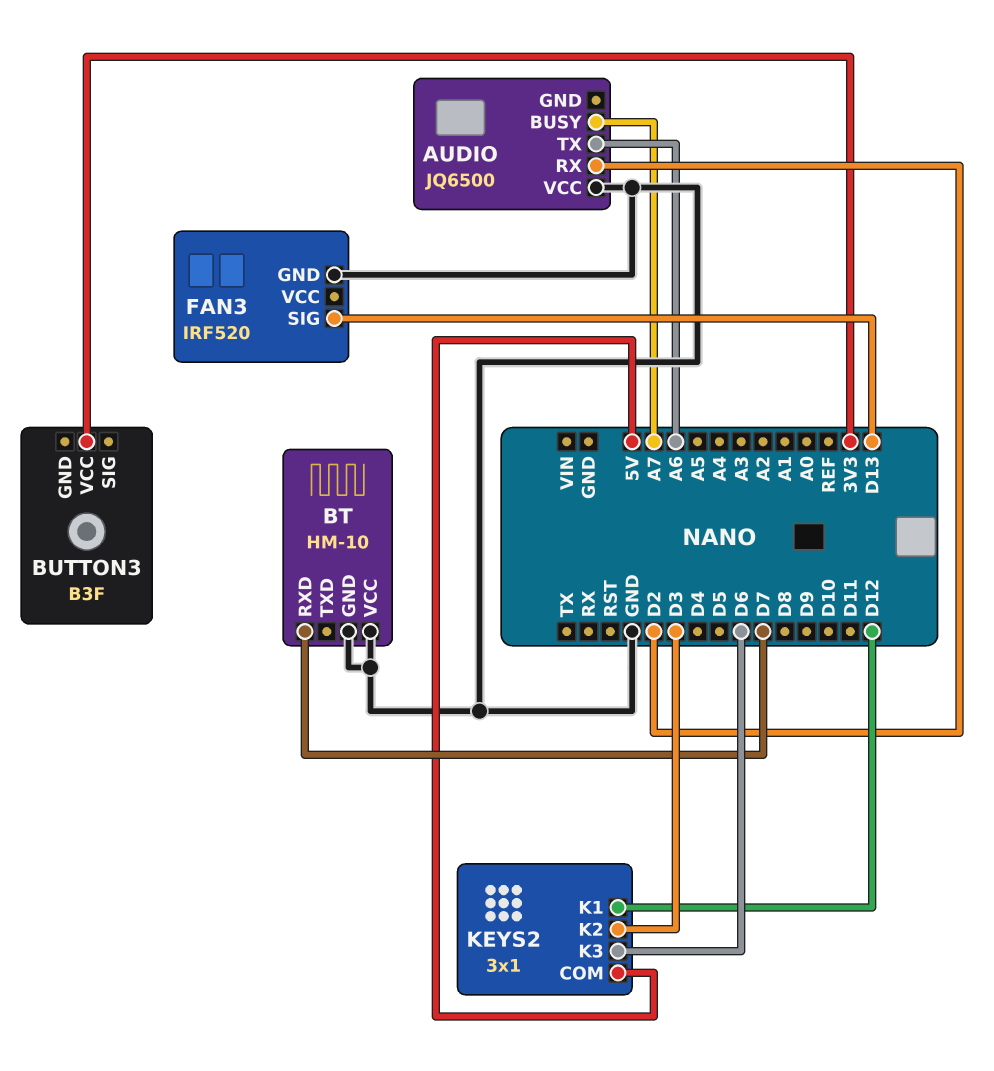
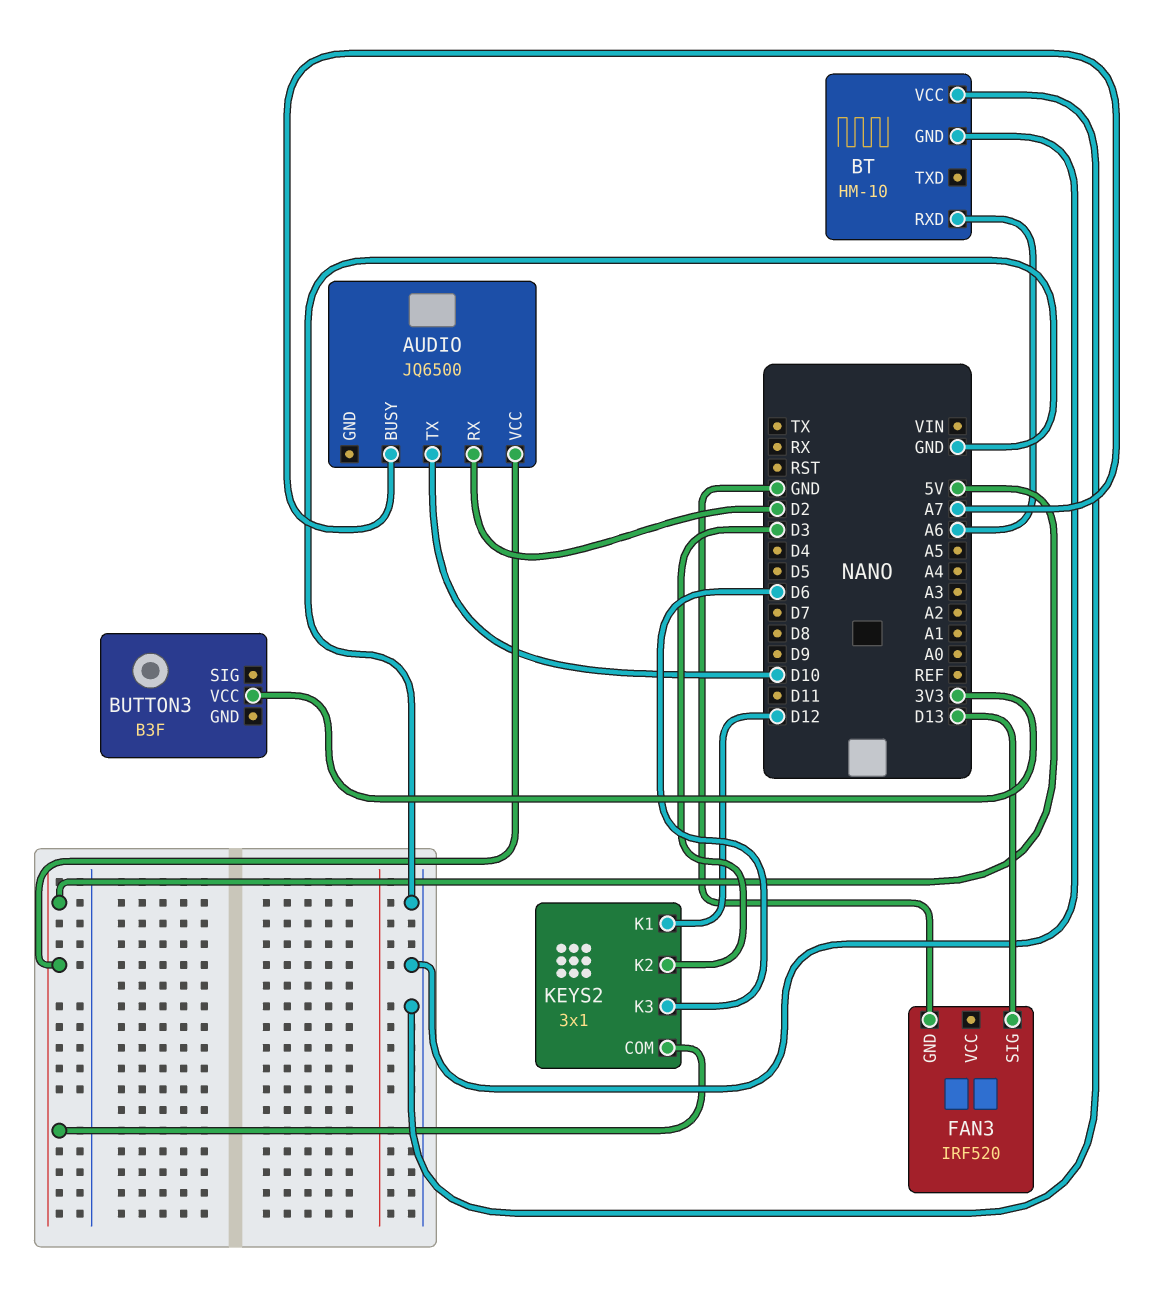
AUDIO pin TX: A6 -> D10
AUDIO pin VCC: GND -> 5V
BT pin RXD: D7 -> A6

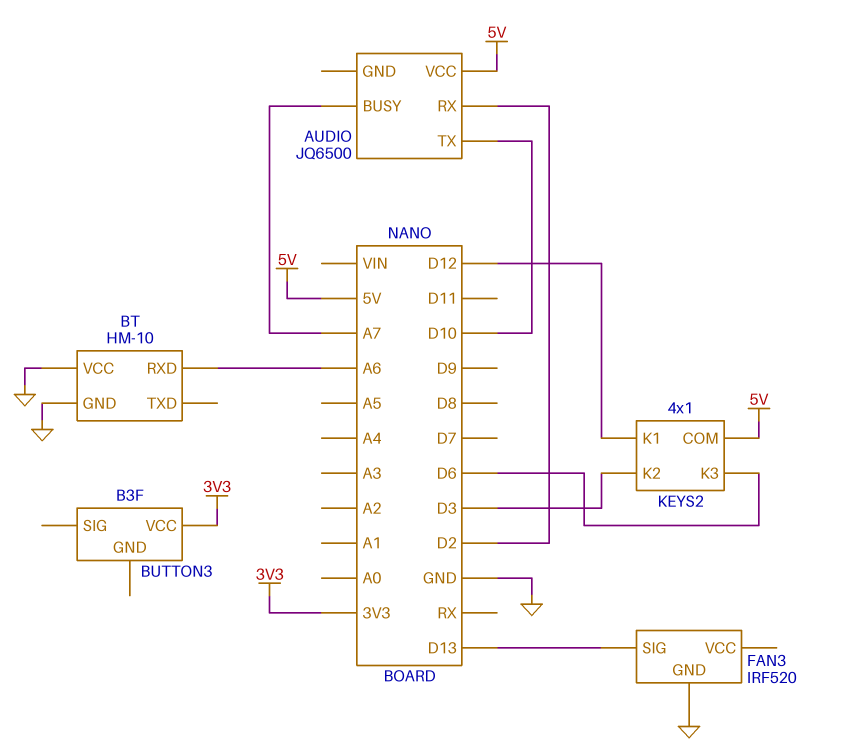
KEYS2: 3x1 -> 4x1

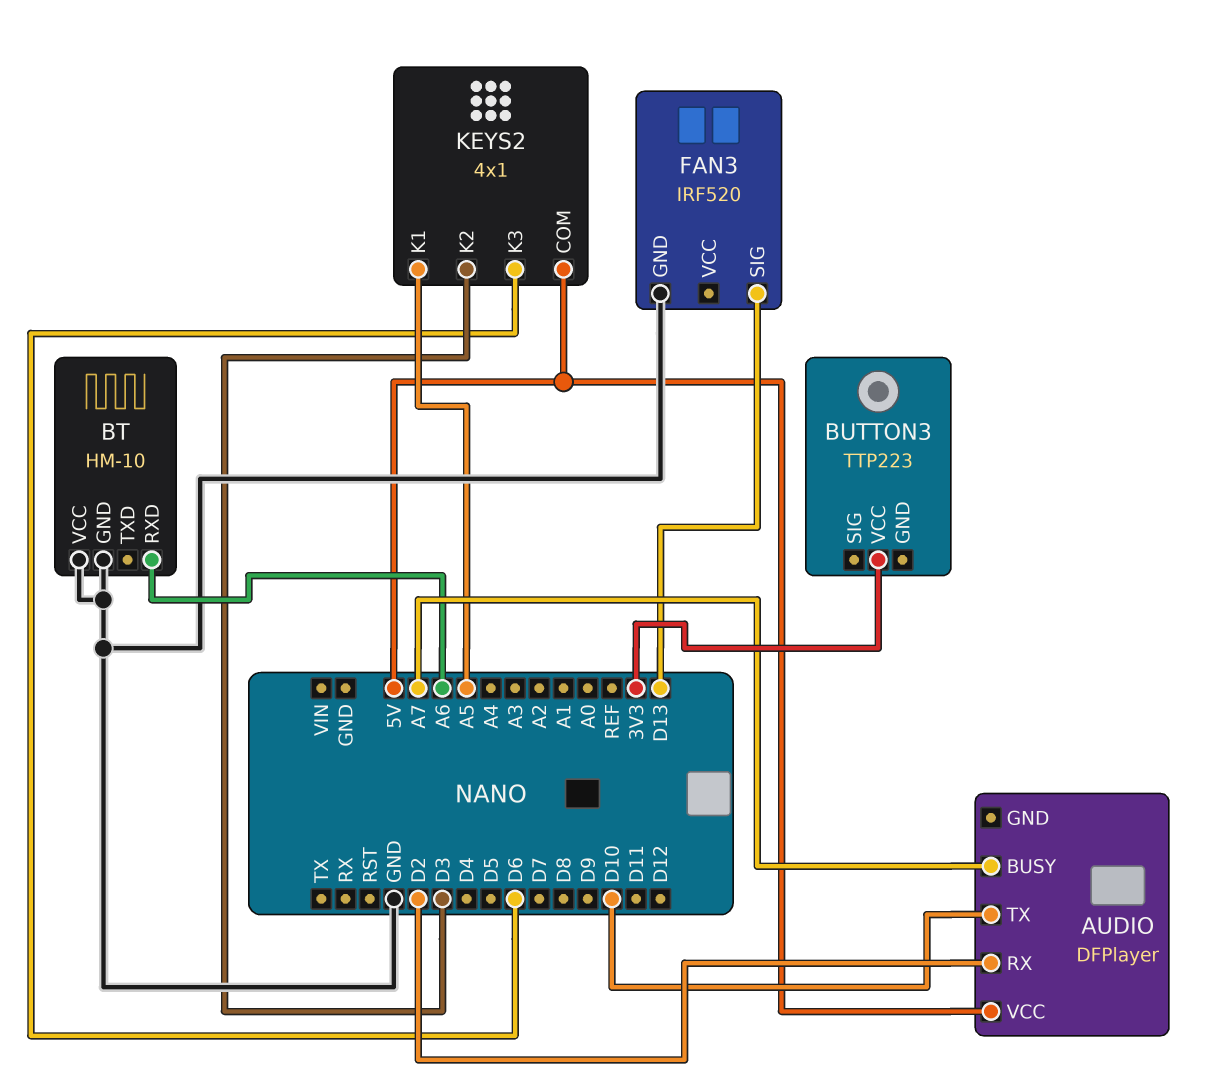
AUDIO: JQ6500 -> DFPlayer
BUTTON3: B3F -> TTP223
KEYS2 pin K1: D12 -> A5

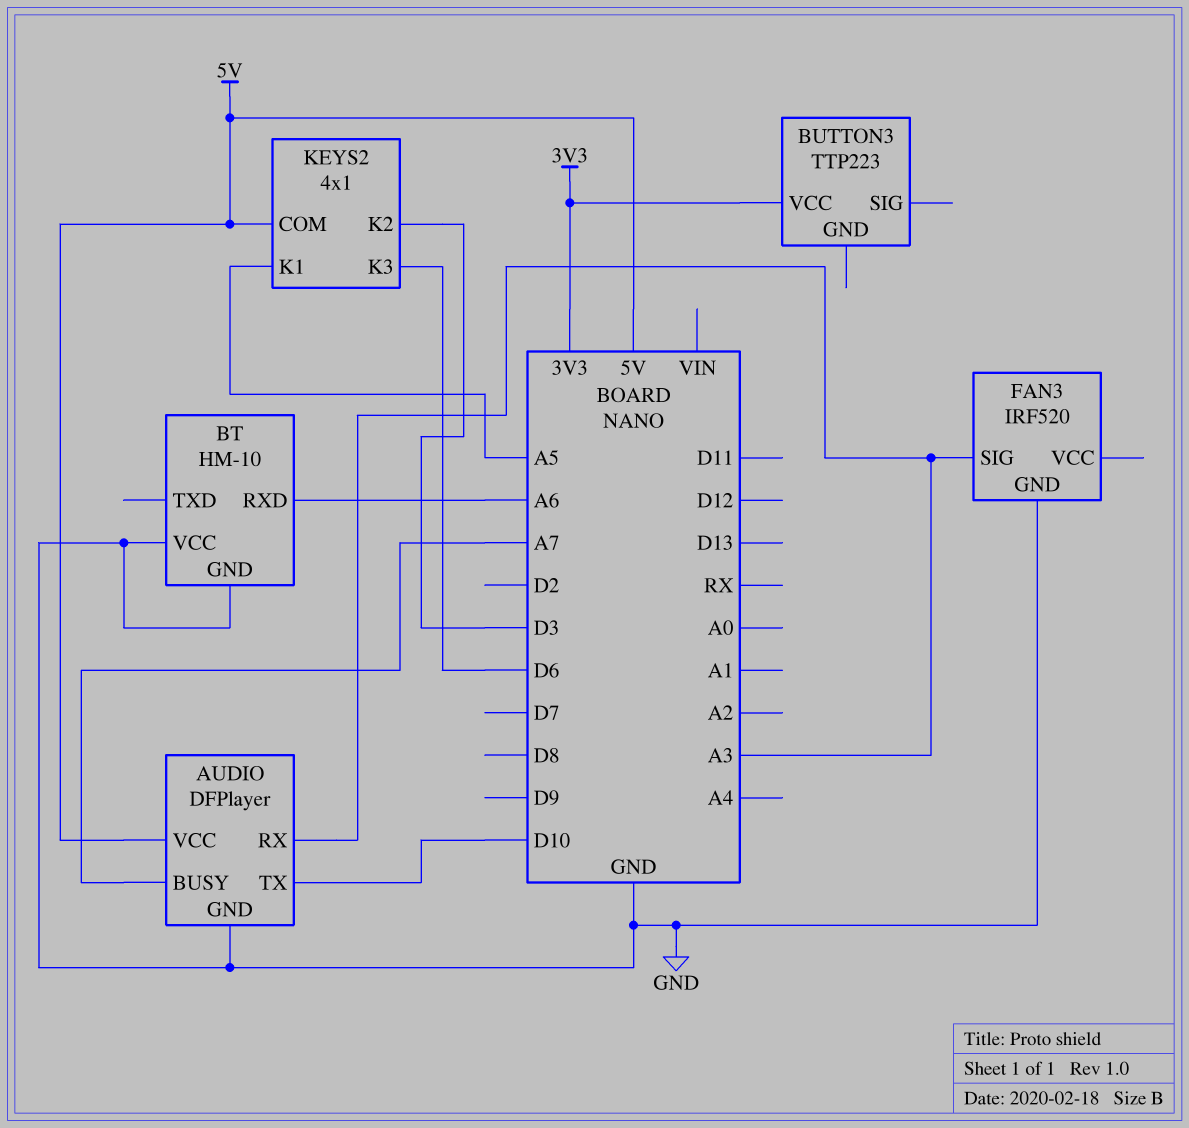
AUDIO pin GND: none -> GND
AUDIO pin RX: D2 -> A3
FAN3 pin SIG: D13 -> A3

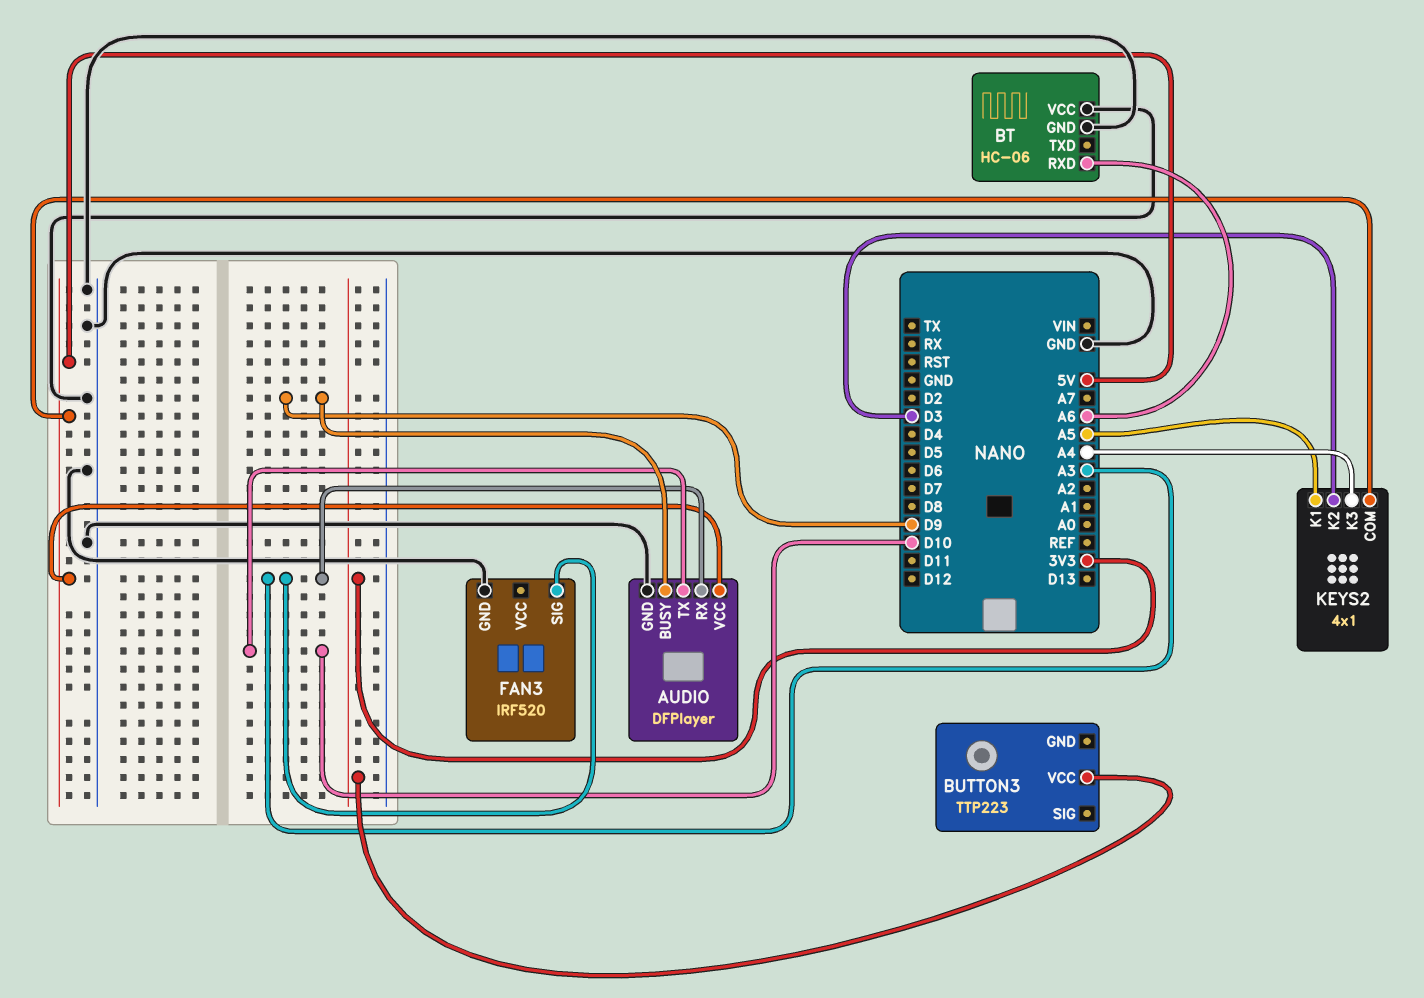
AUDIO pin BUSY: A7 -> D9
BT: HM-10 -> HC-06
KEYS2 pin K3: D6 -> A4

